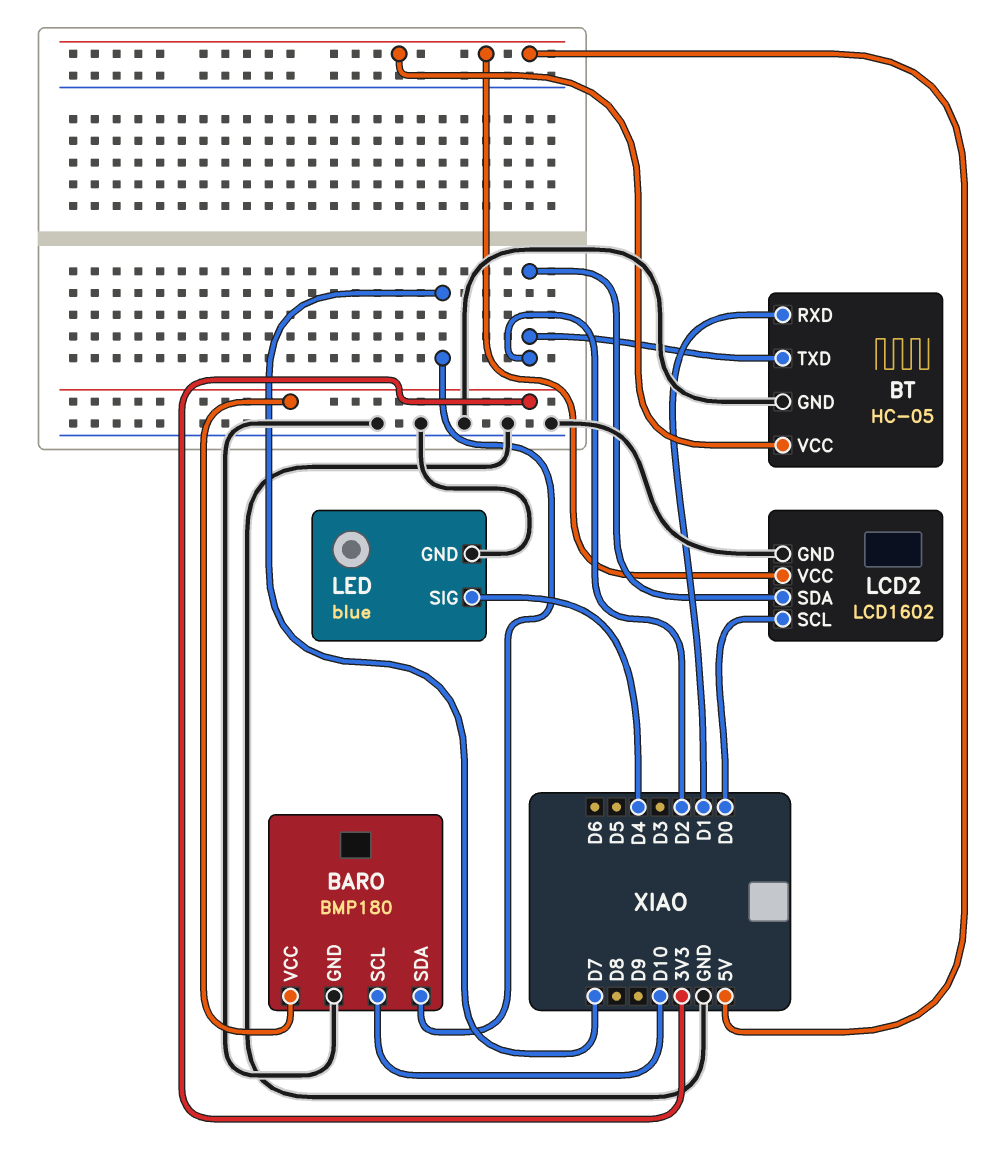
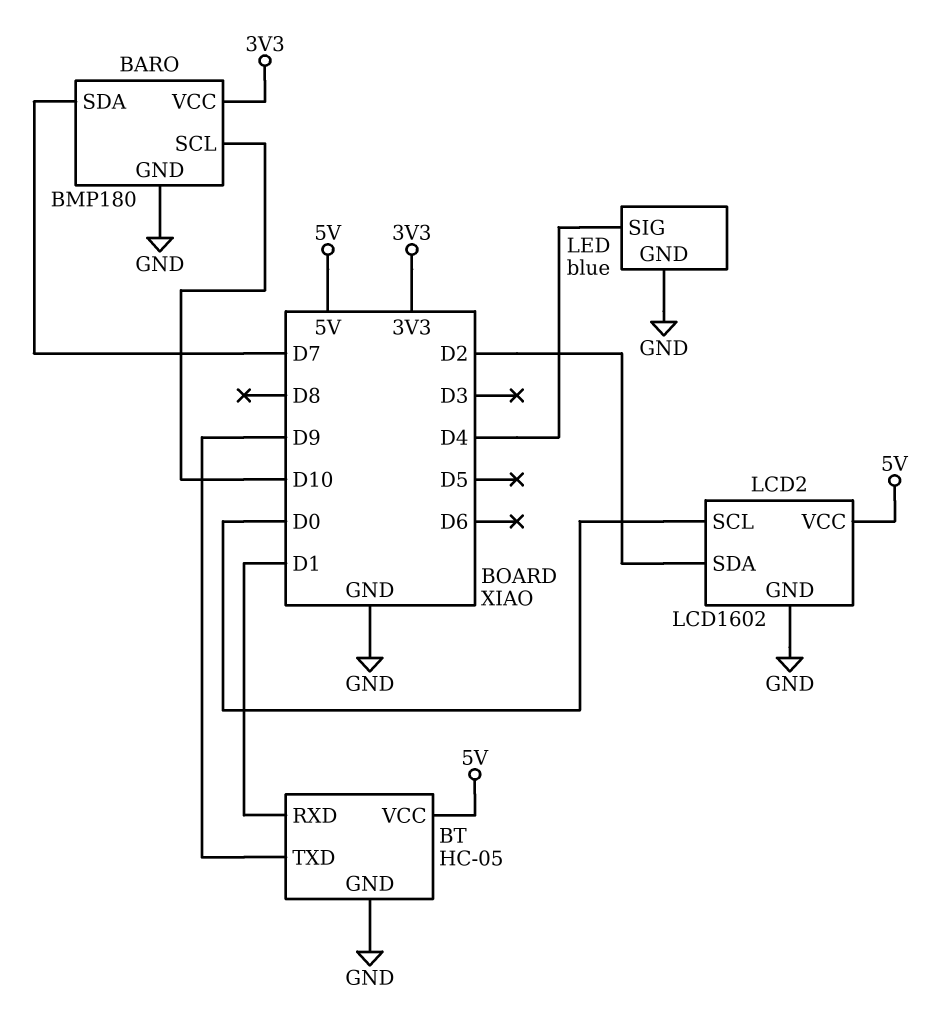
BT pin TXD: D2 -> D9

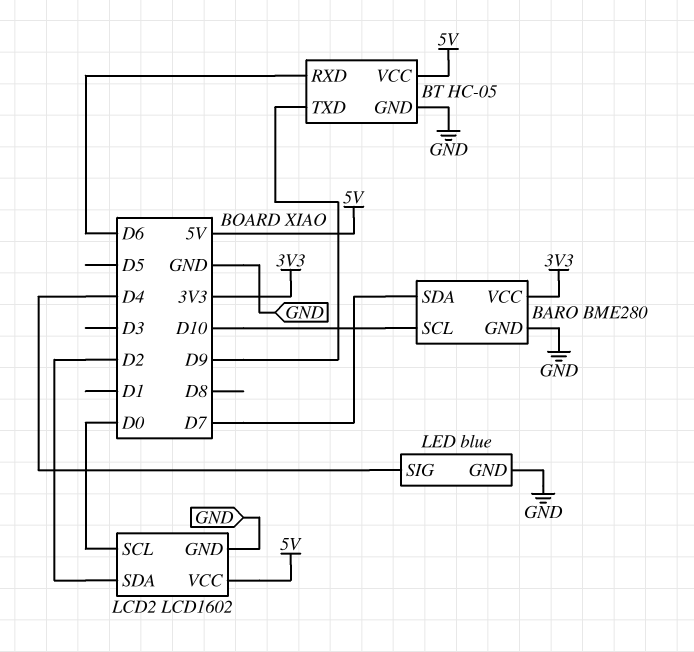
BARO: BMP180 -> BME280
BT pin RXD: D1 -> D6

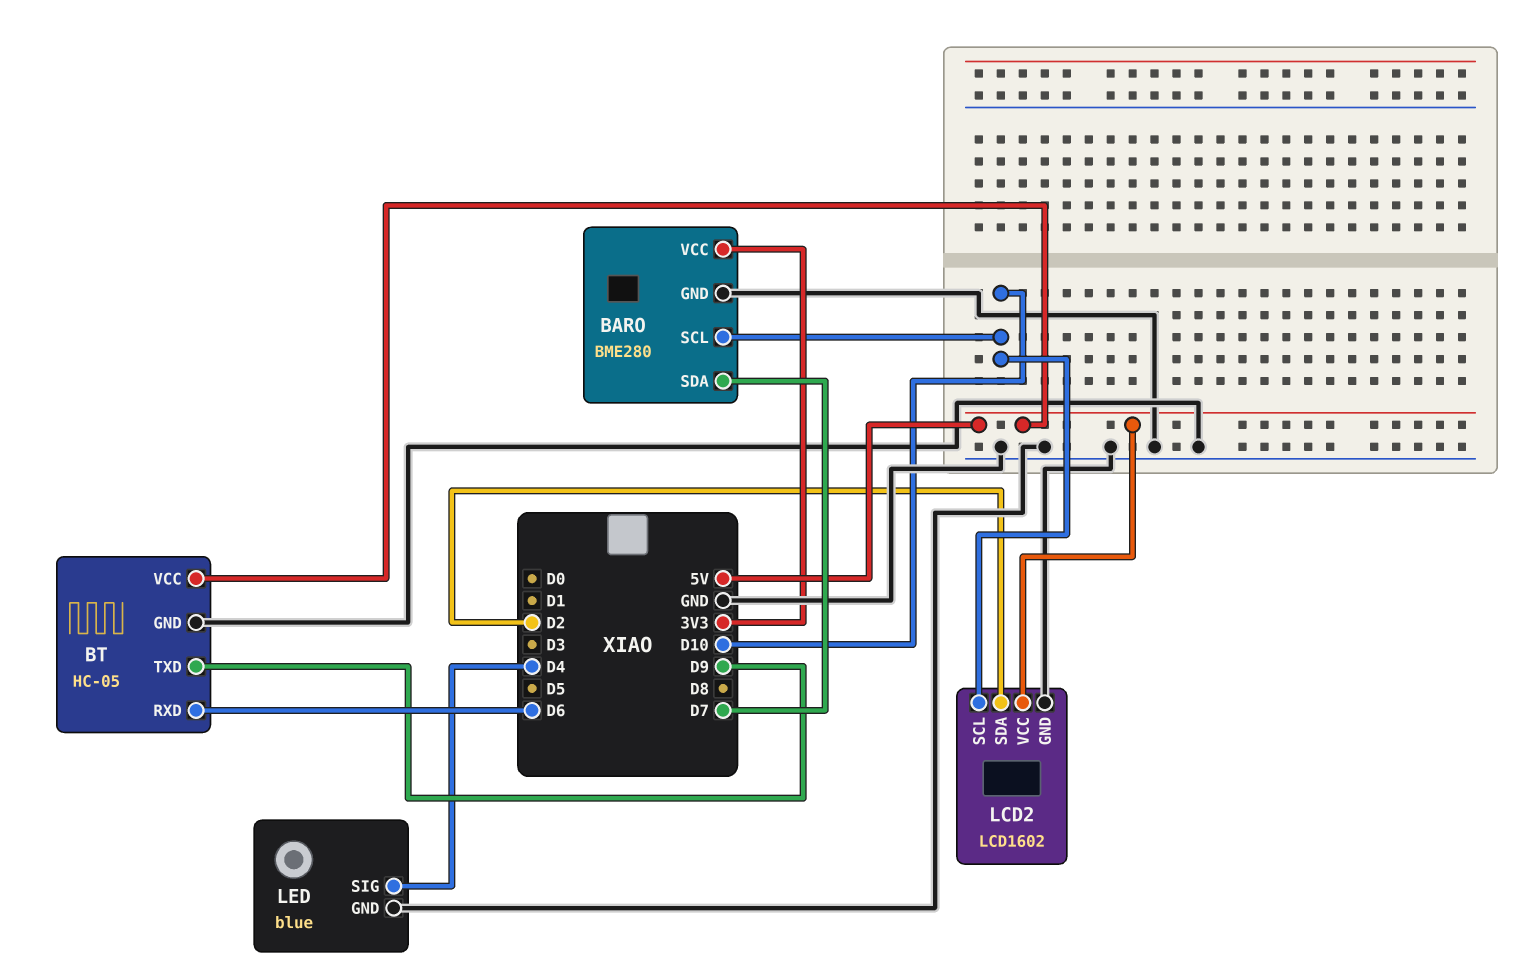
LCD2 pin SCL: D0 -> D10

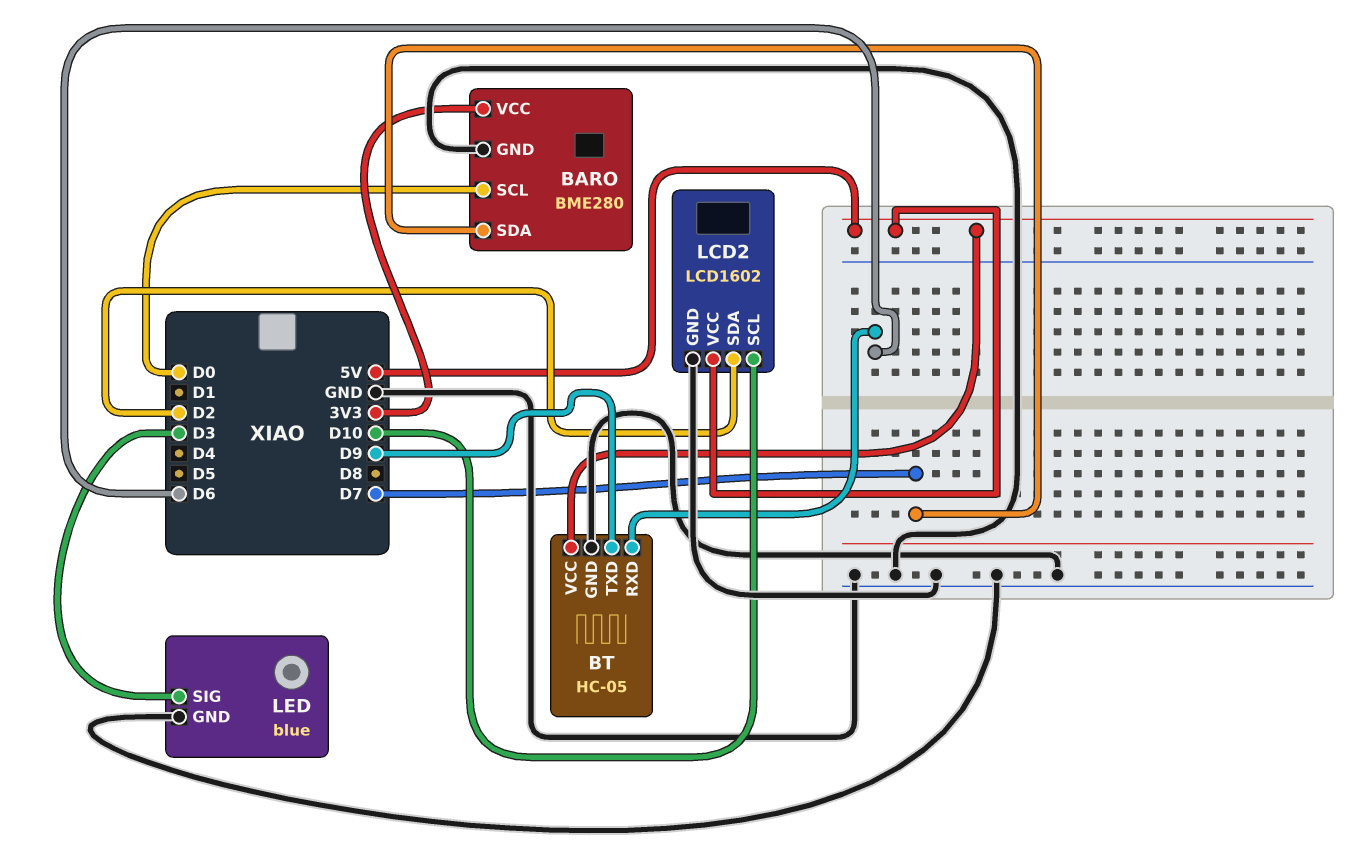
BARO pin SCL: D10 -> D0
LED pin SIG: D4 -> D3

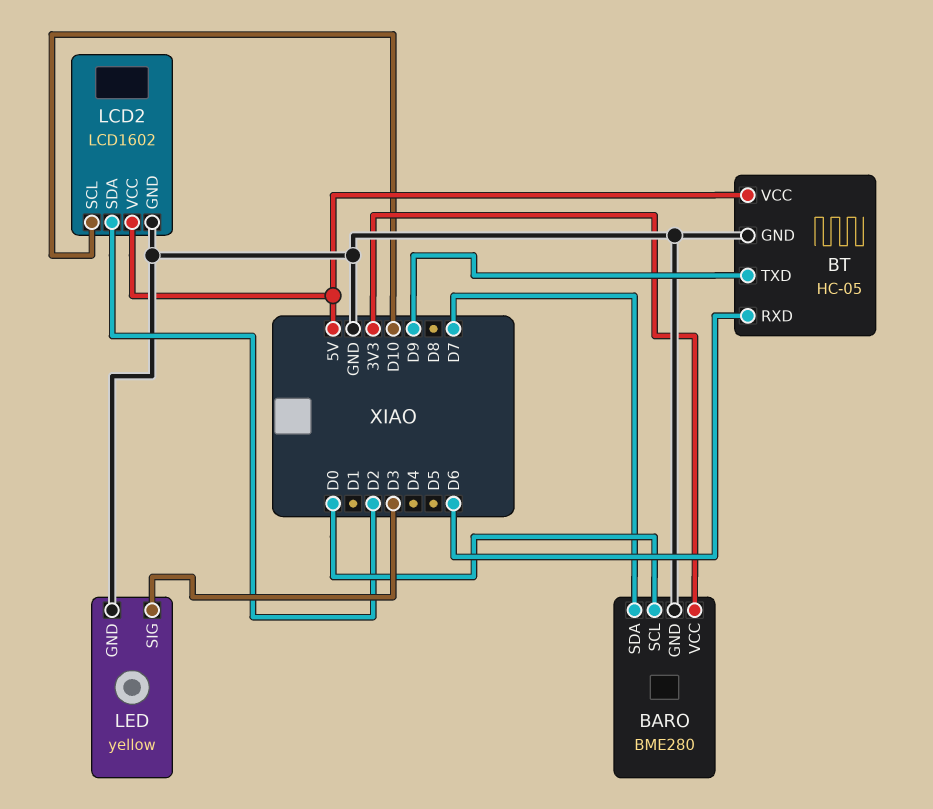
LED: blue -> yellow

